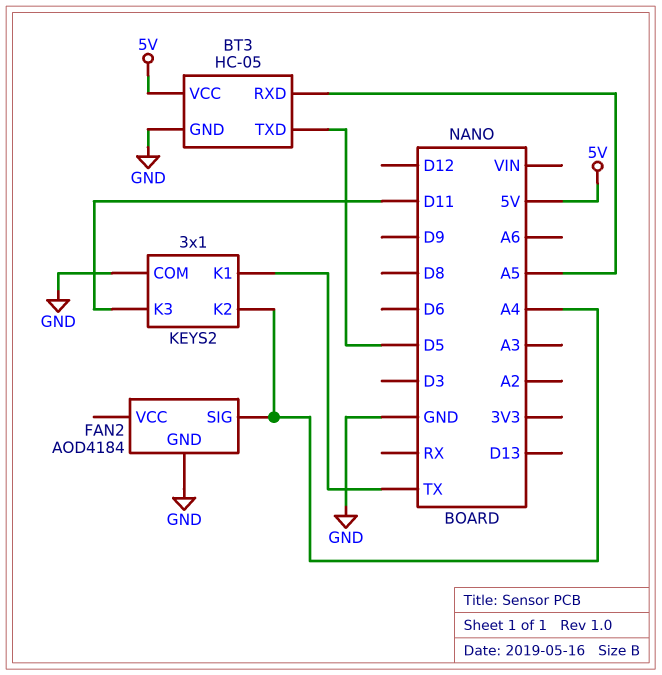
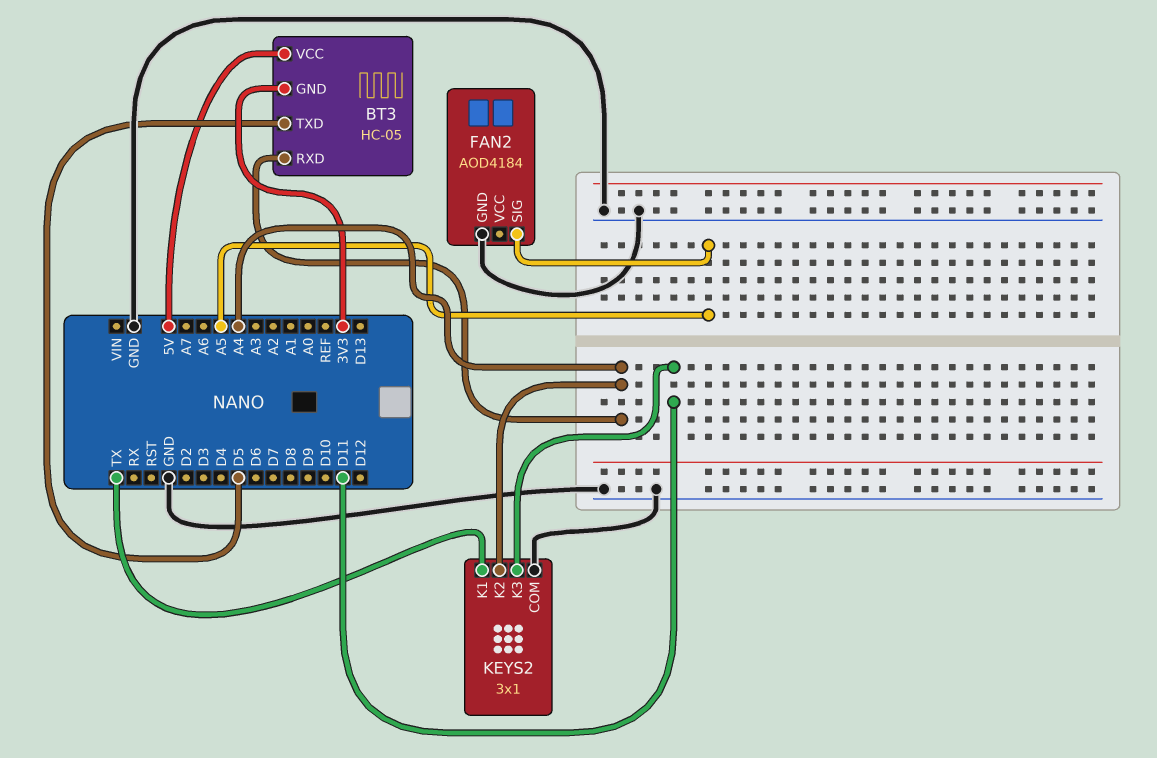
BT3 pin GND: GND -> 3V3
BT3 pin RXD: A5 -> A4
FAN2 pin SIG: A4 -> A5

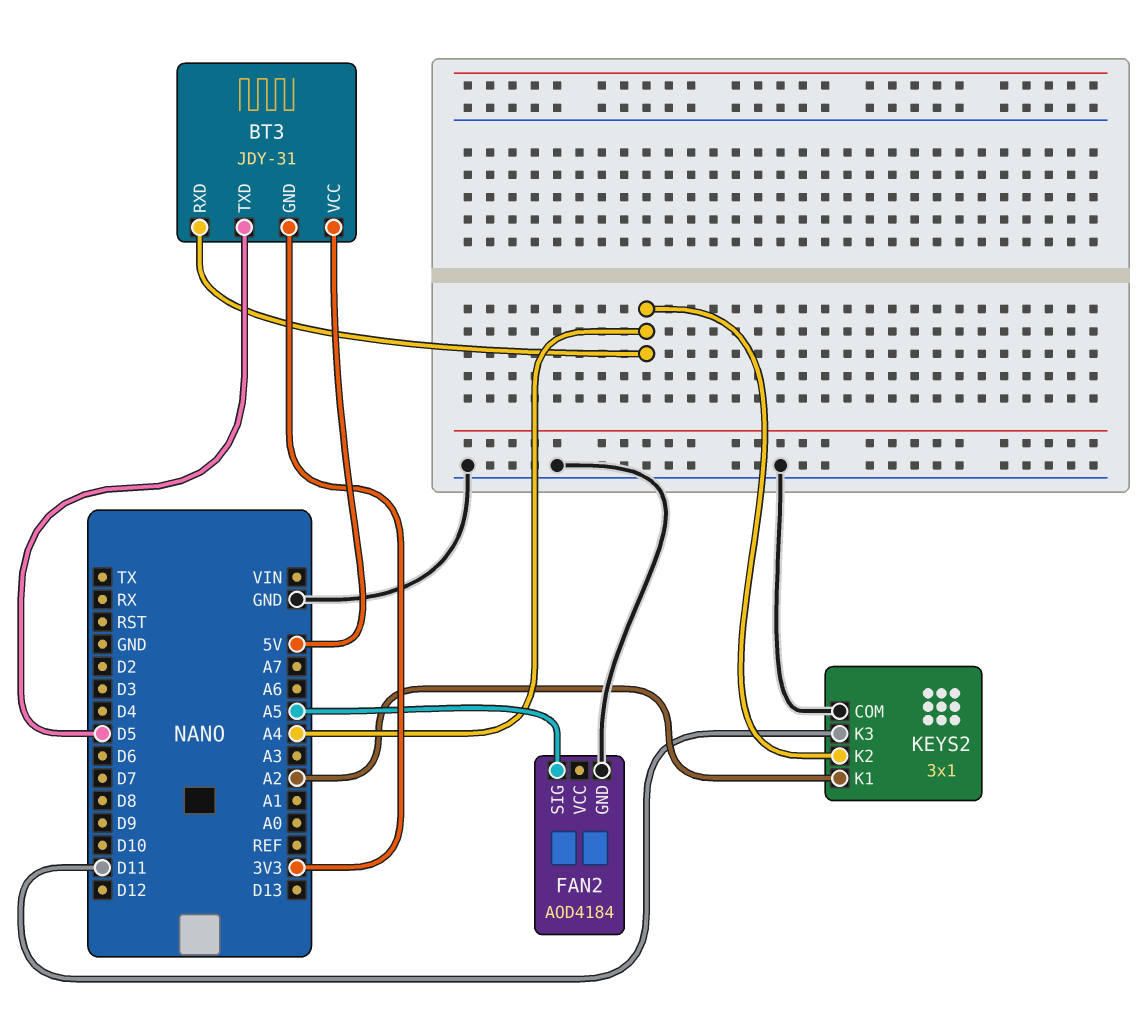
BT3: HC-05 -> JDY-31
KEYS2 pin K1: TX -> A2

